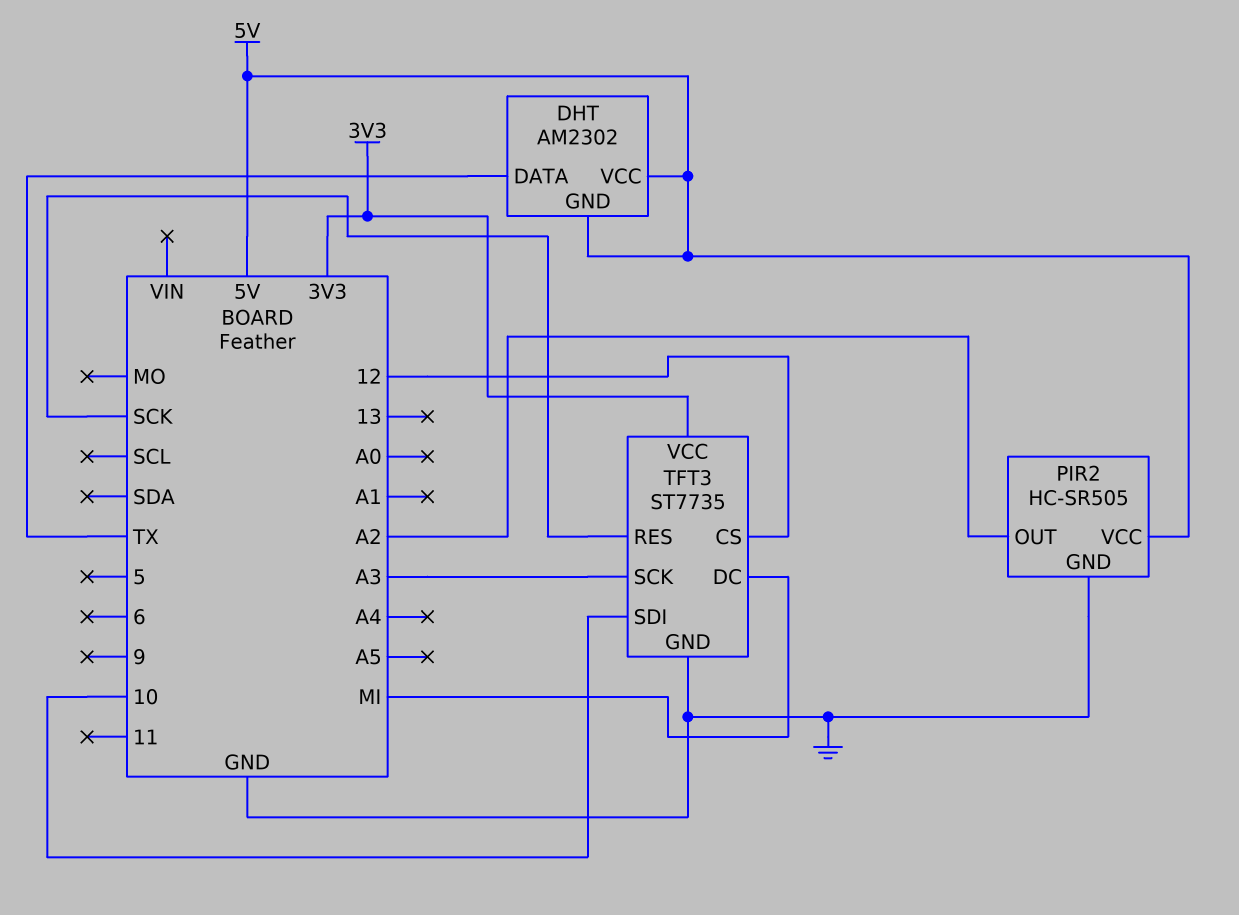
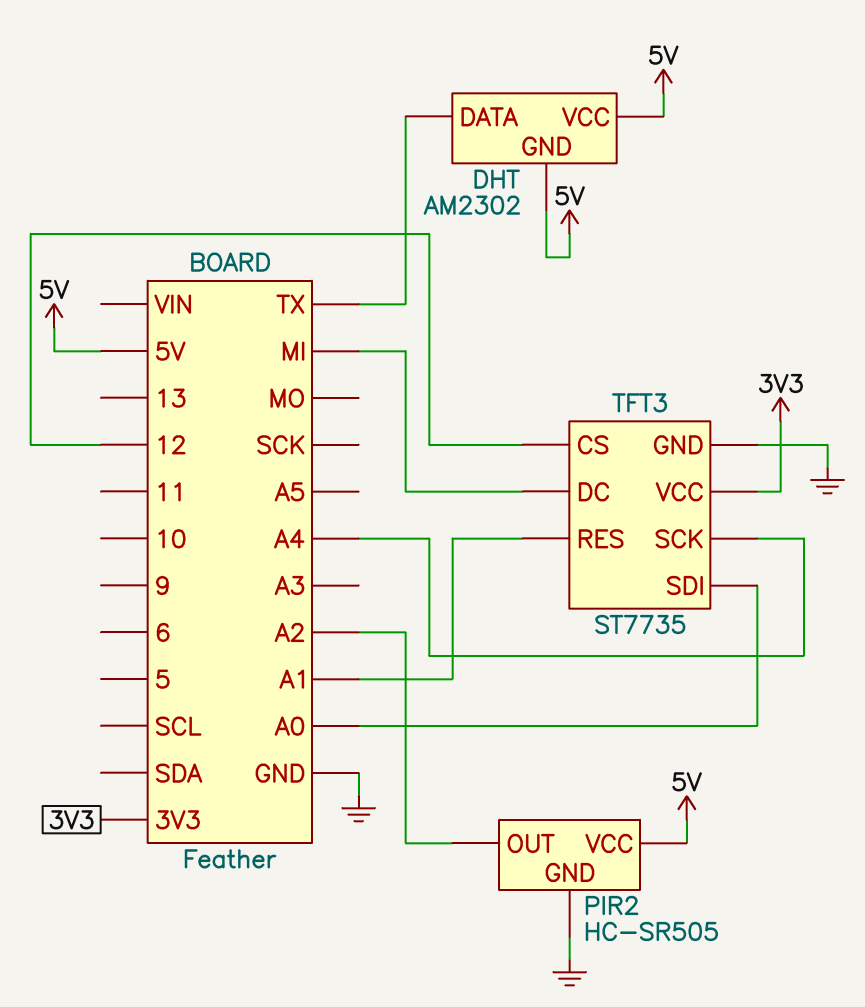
TFT3 pin RES: SCK -> A1
TFT3 pin SCK: A3 -> A4
TFT3 pin SDI: 10 -> A0

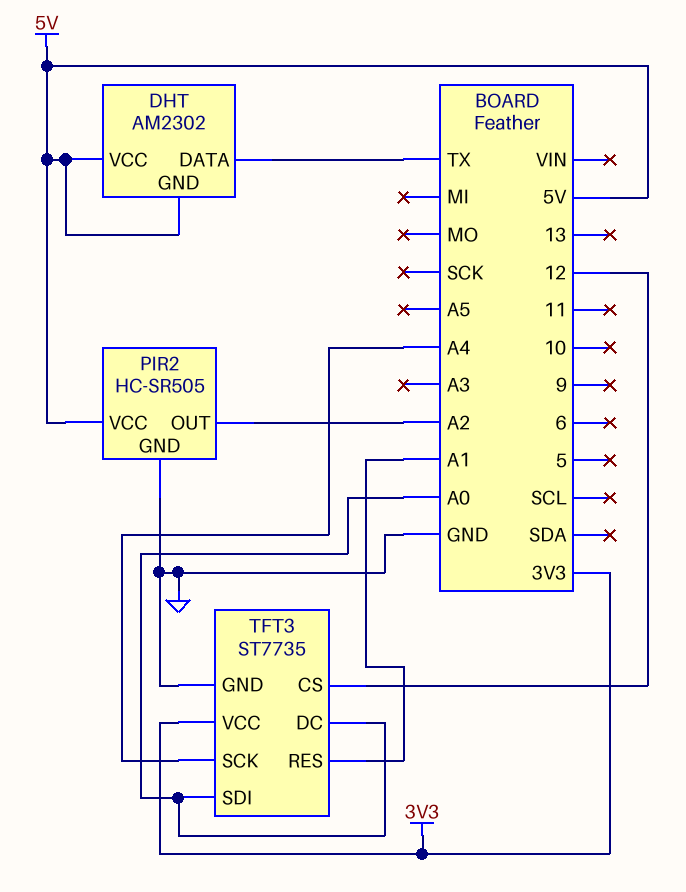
TFT3 pin DC: MI -> A0

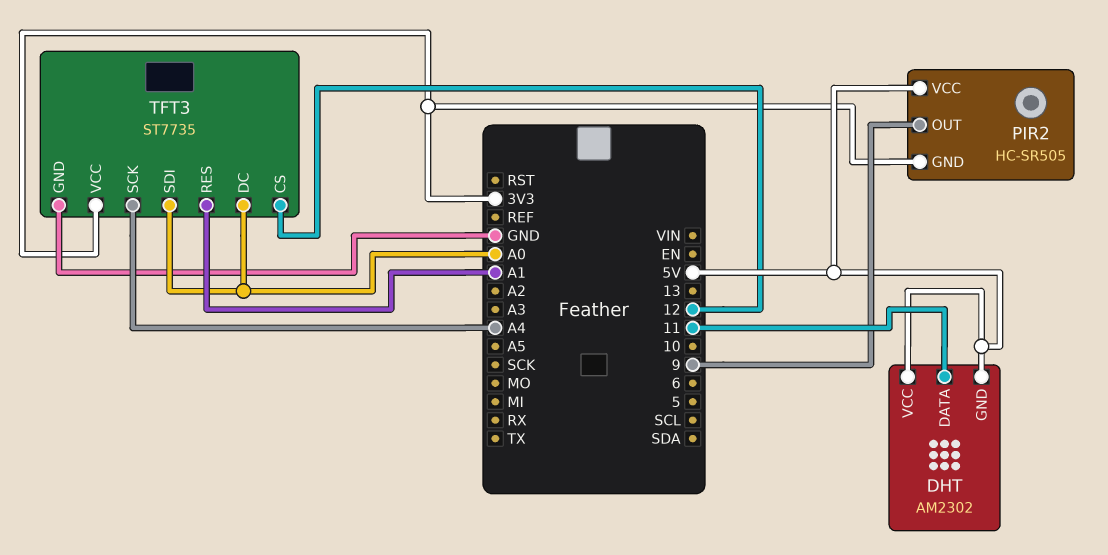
DHT pin DATA: TX -> 11
PIR2 pin GND: GND -> 3V3
PIR2 pin OUT: A2 -> 9

